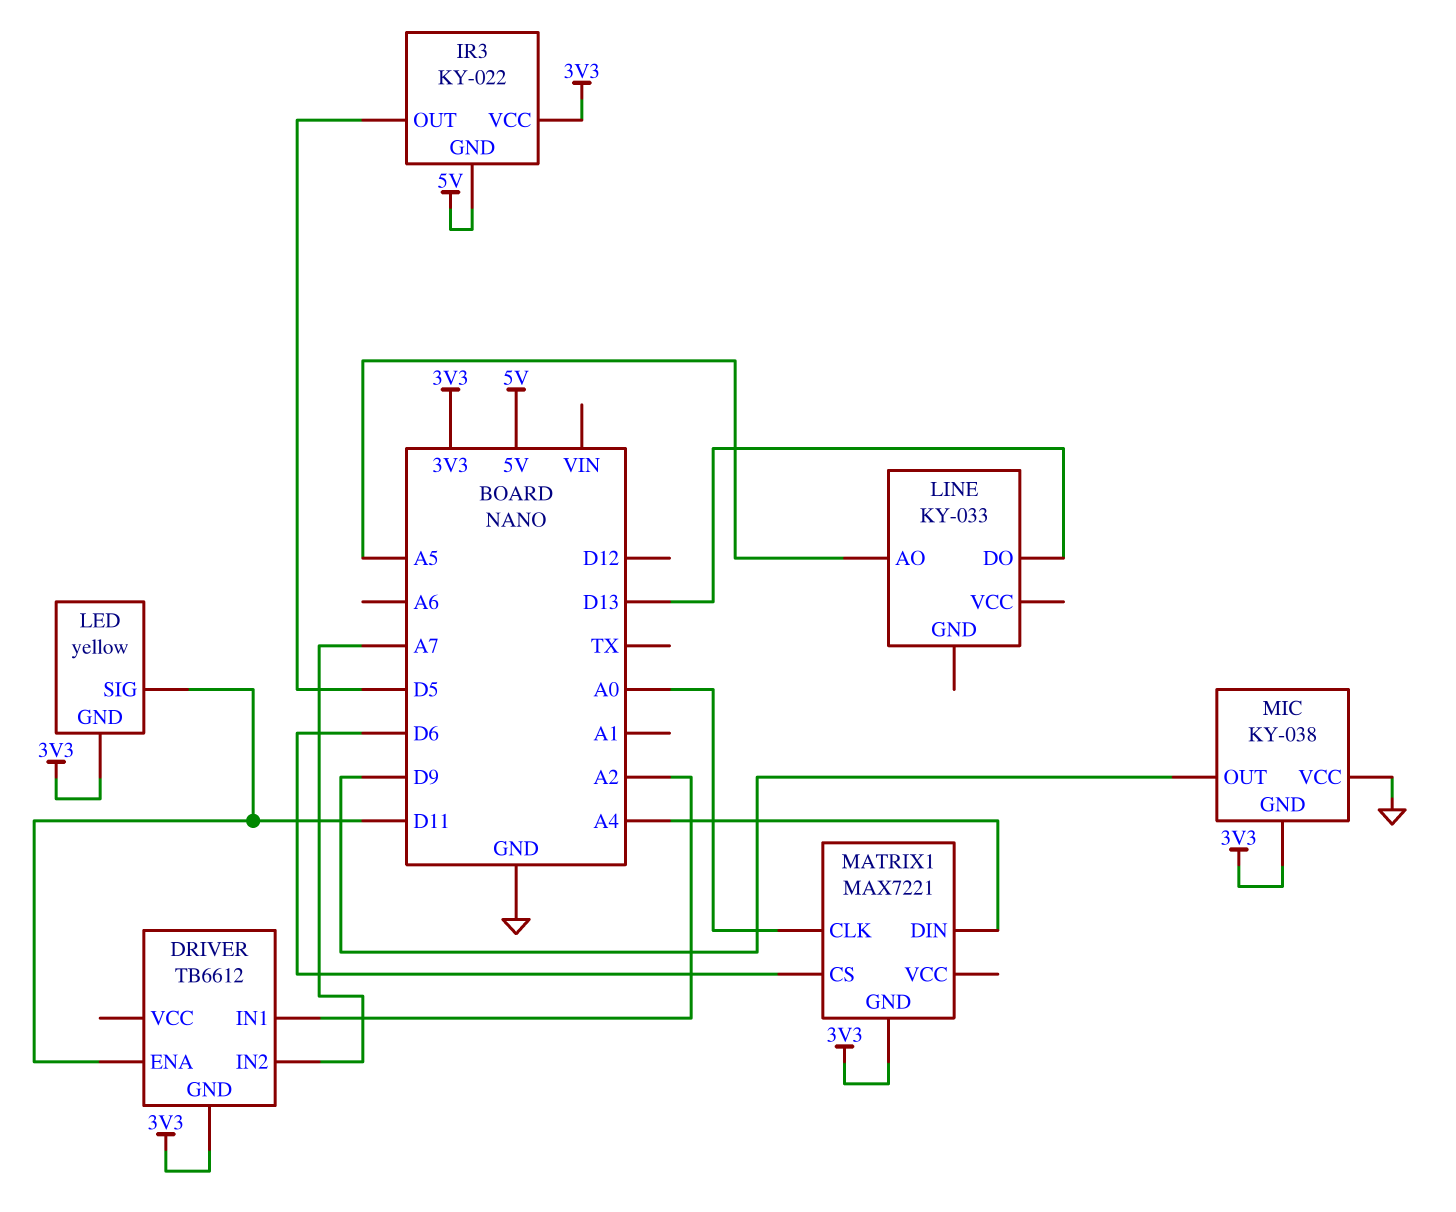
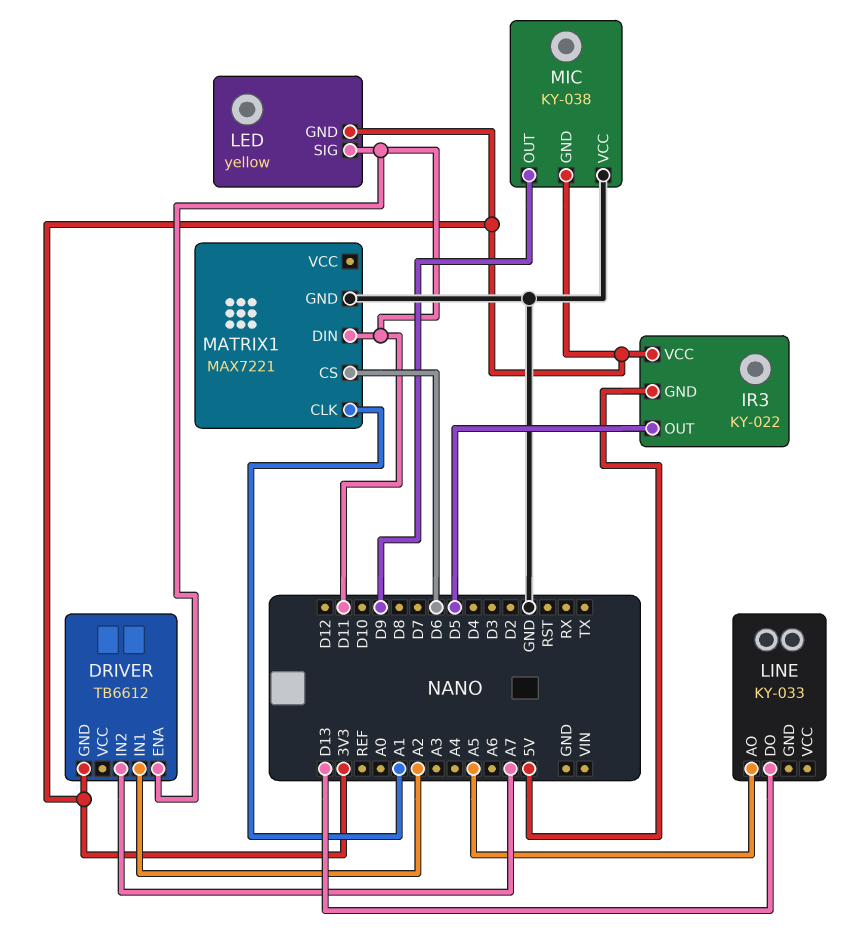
MATRIX1 pin CLK: A0 -> A1
MATRIX1 pin DIN: A4 -> D11
MATRIX1 pin GND: 3V3 -> GND

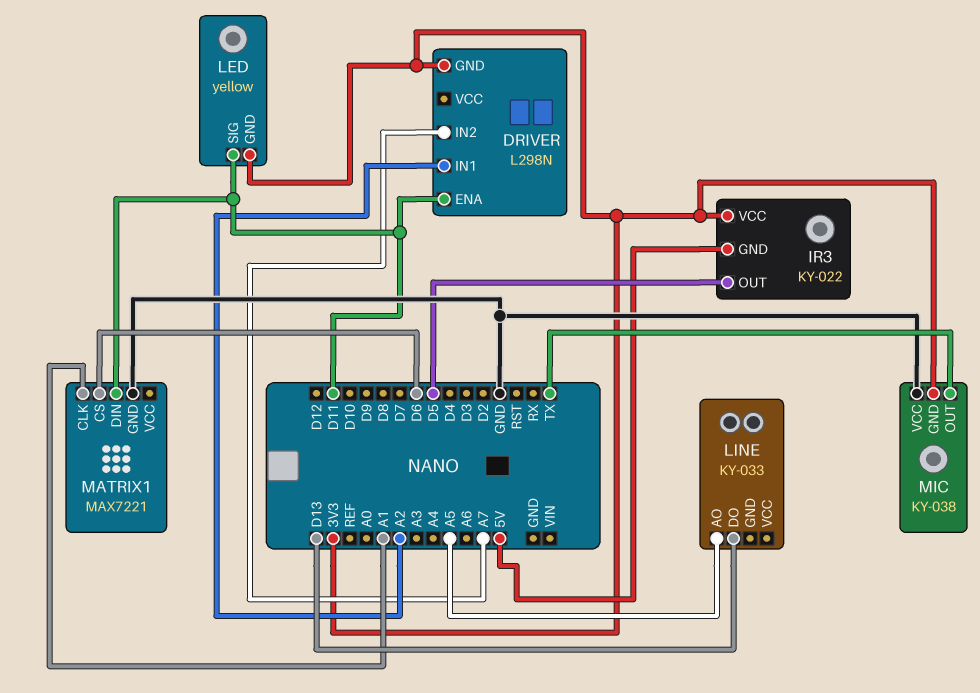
DRIVER: TB6612 -> L298N
MIC pin OUT: D9 -> TX

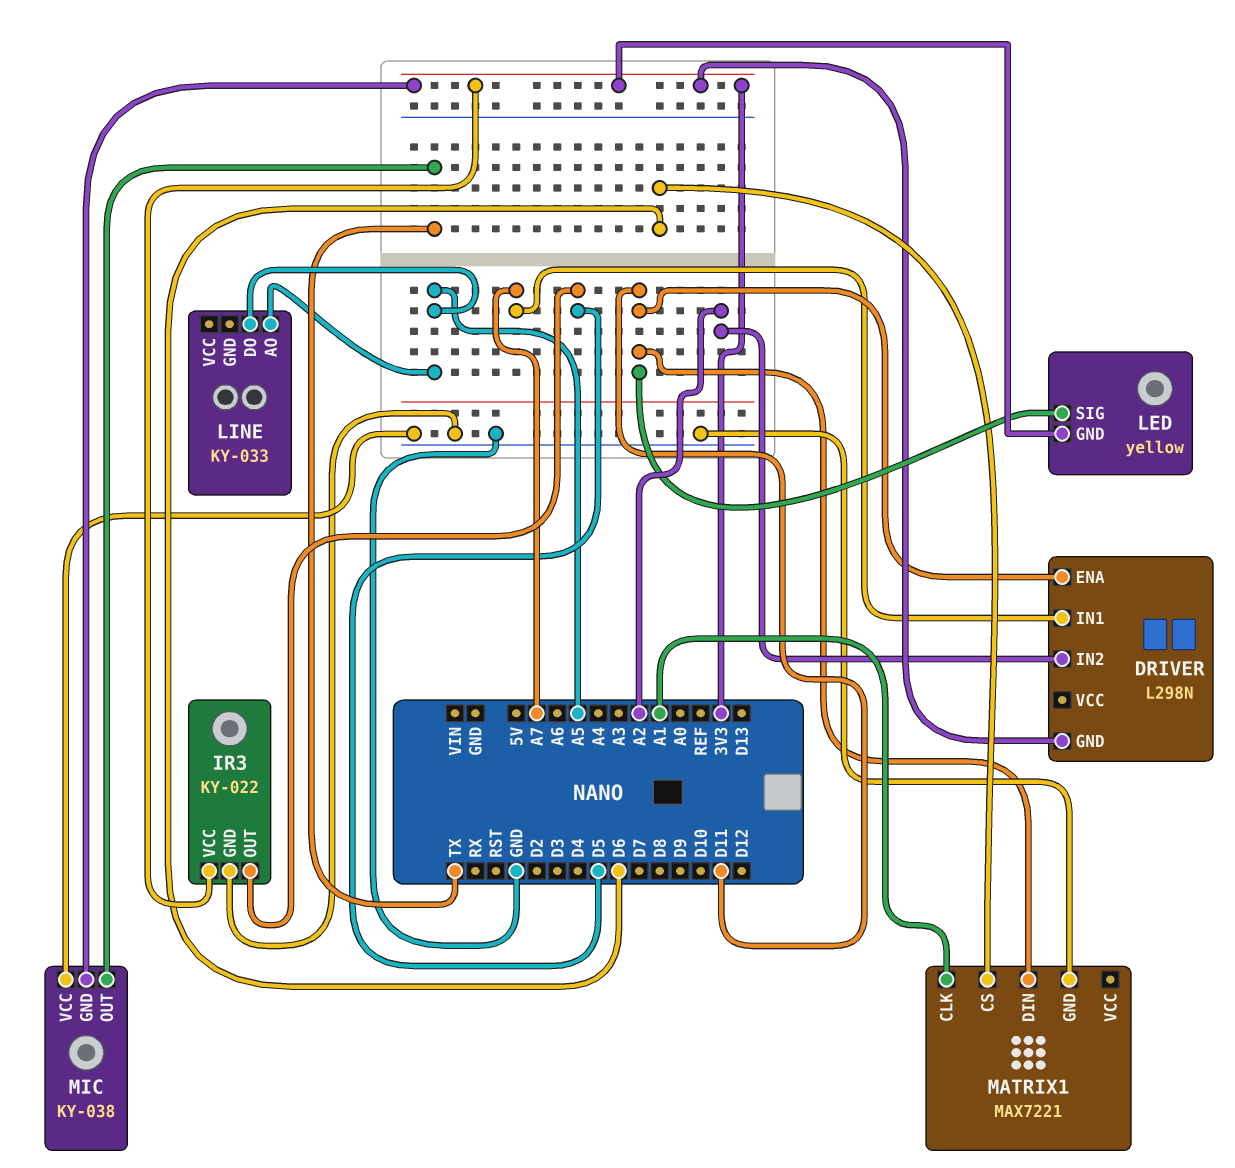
DRIVER pin IN1: A2 -> A7
DRIVER pin IN2: A7 -> A2
IR3 pin GND: 5V -> GND
LINE pin DO: D13 -> A5

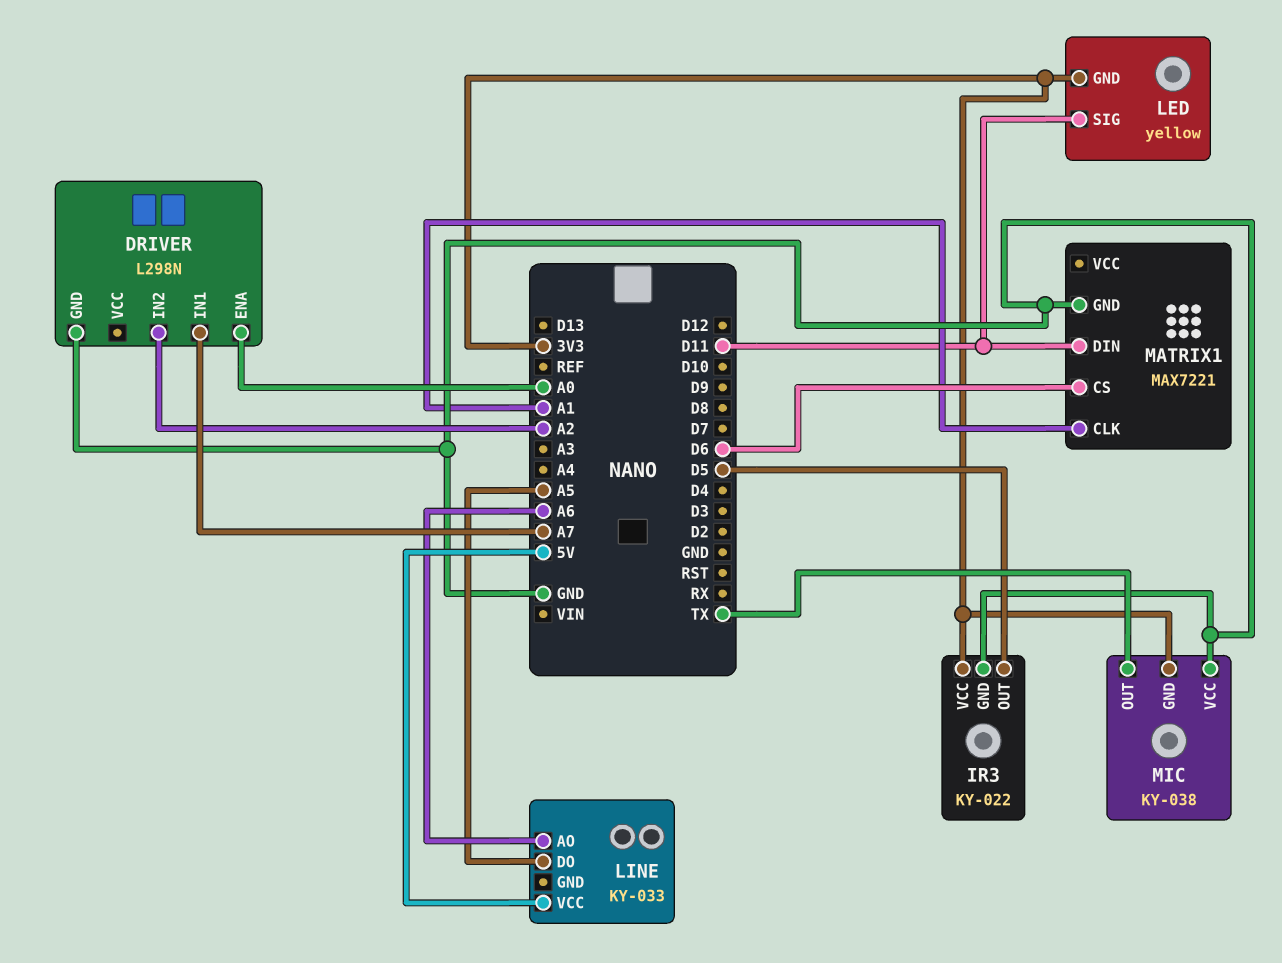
DRIVER pin ENA: D11 -> A0
DRIVER pin GND: 3V3 -> GND
LINE pin AO: A5 -> A6
LINE pin VCC: none -> 5V

